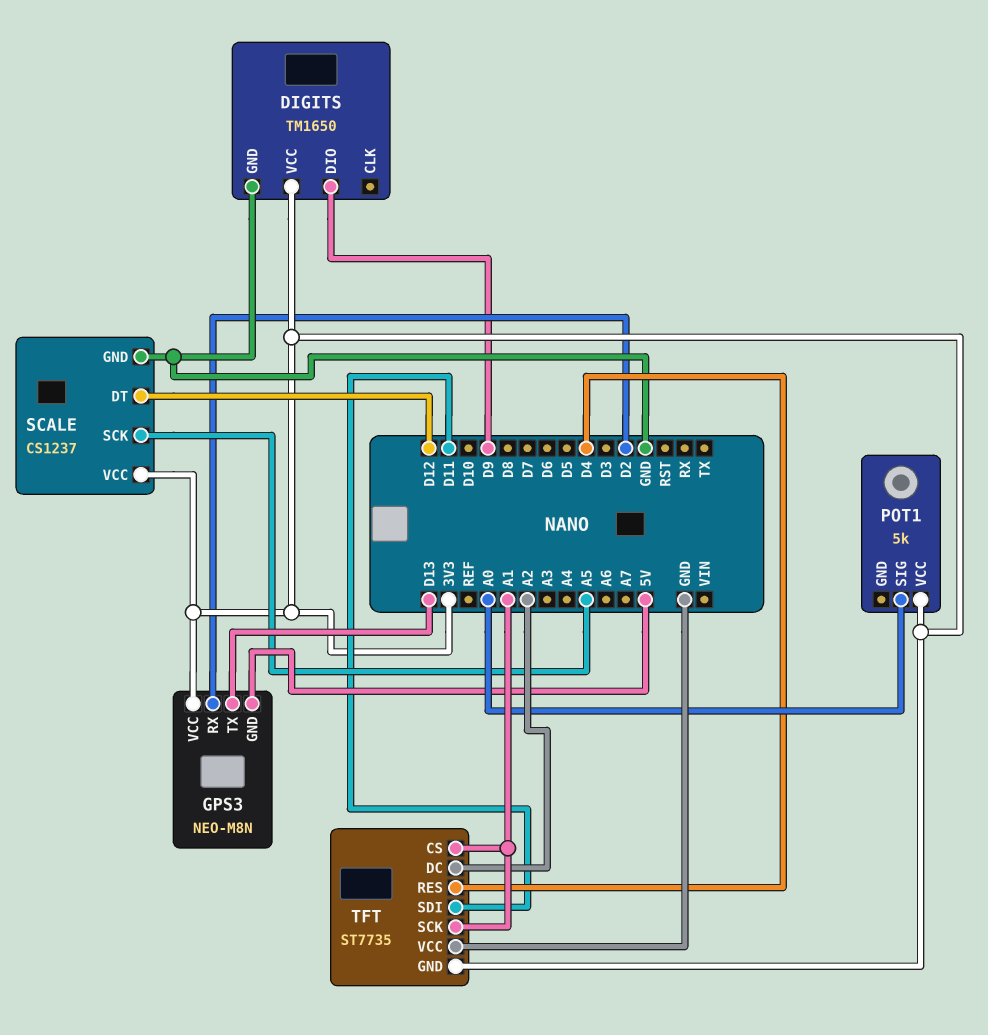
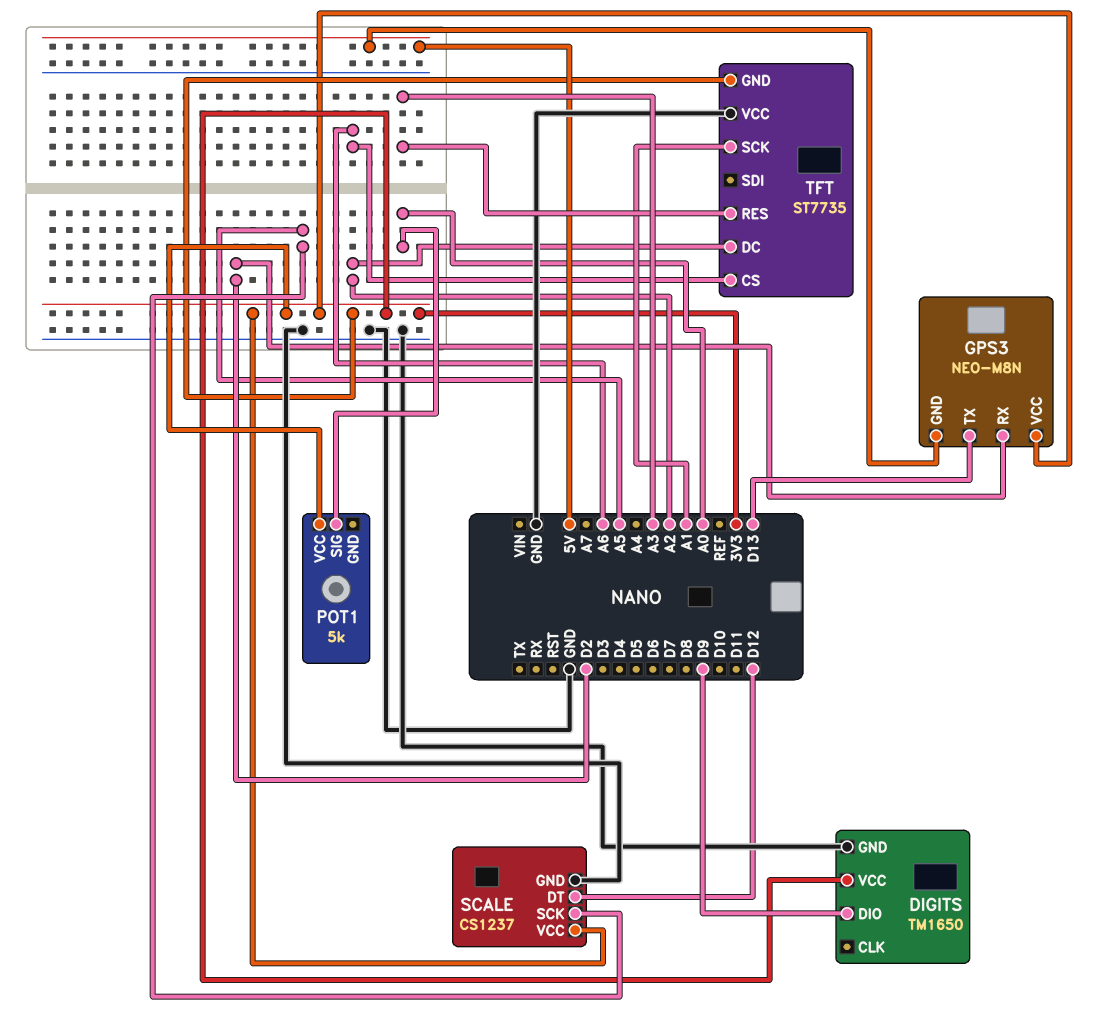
TFT pin CS: A1 -> A6
TFT pin RES: D4 -> A3
TFT pin SDI: D11 -> none

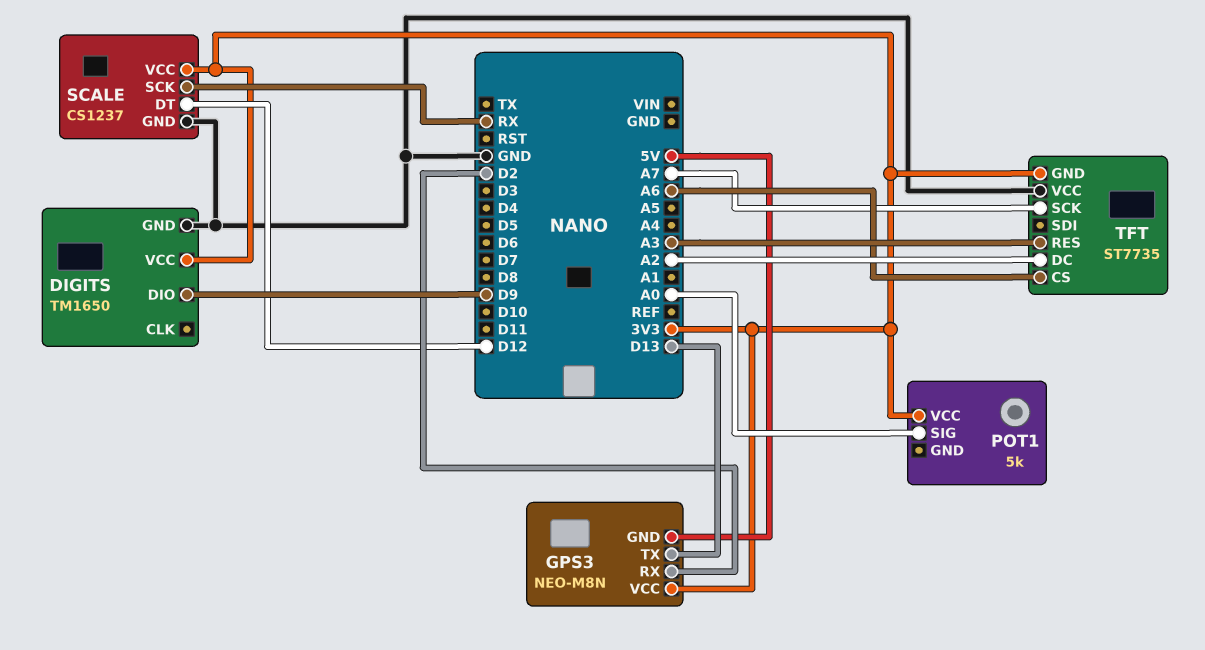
SCALE pin SCK: A5 -> RX
TFT pin SCK: A1 -> A7

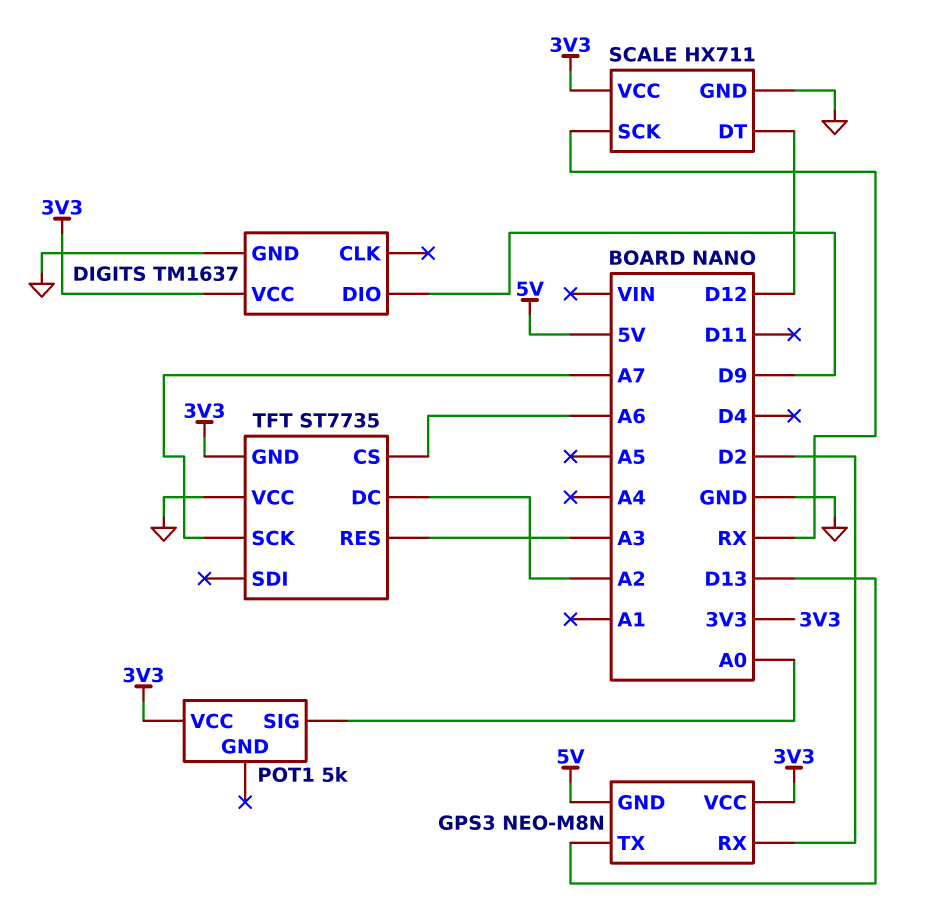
DIGITS: TM1650 -> TM1637
SCALE: CS1237 -> HX711

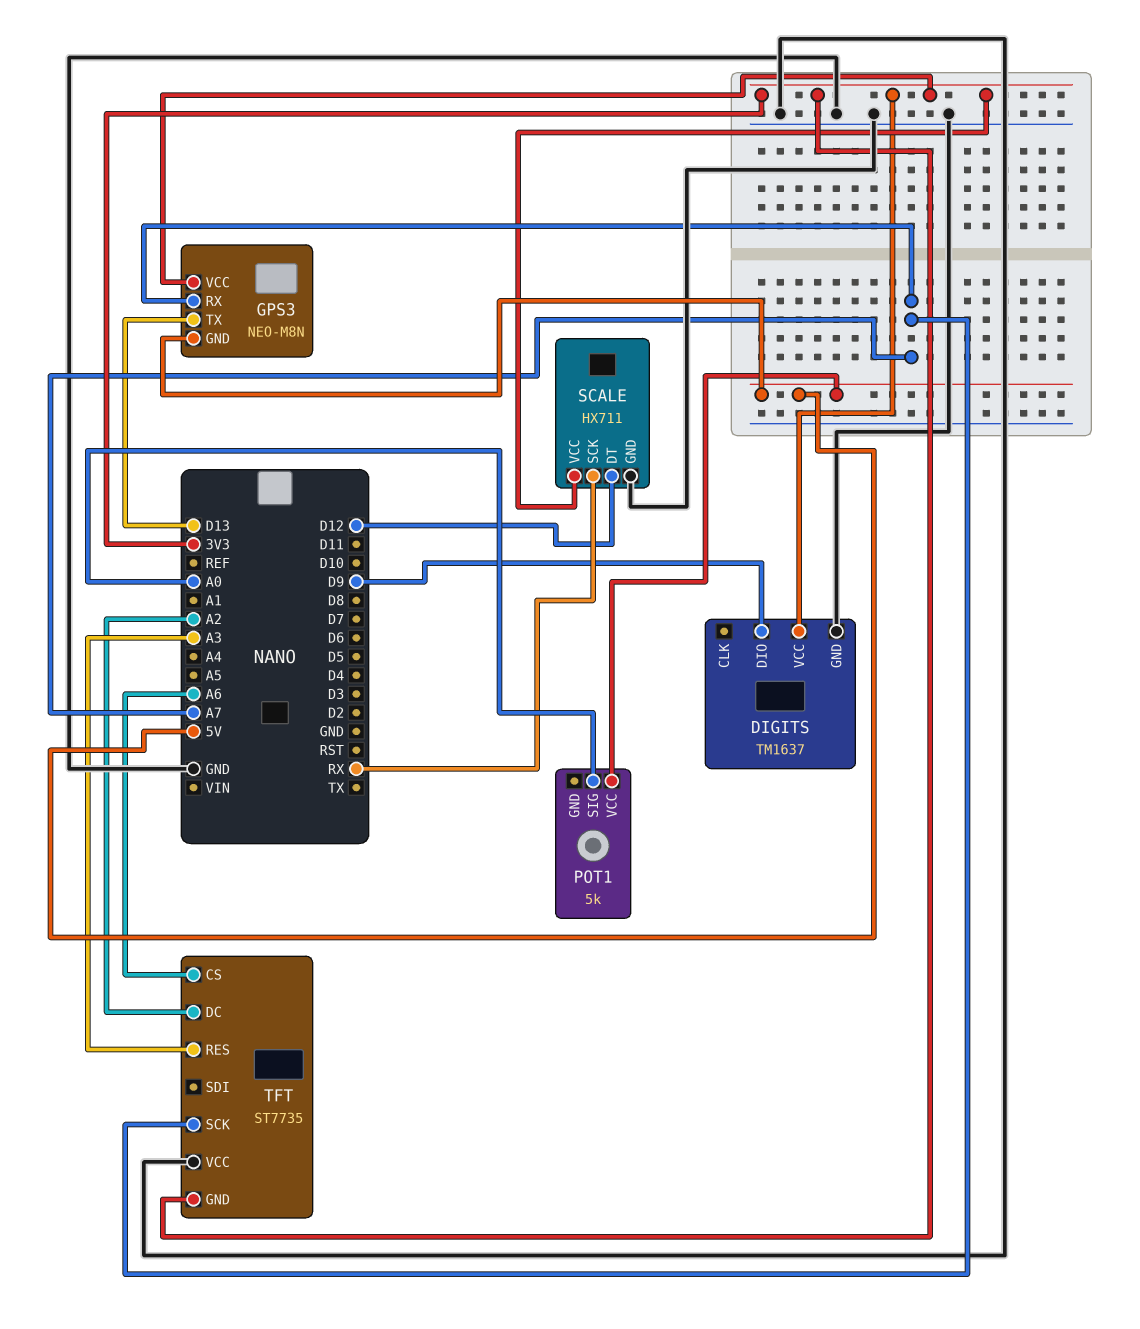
GPS3 pin RX: D2 -> A7
POT1 pin VCC: 3V3 -> 5V

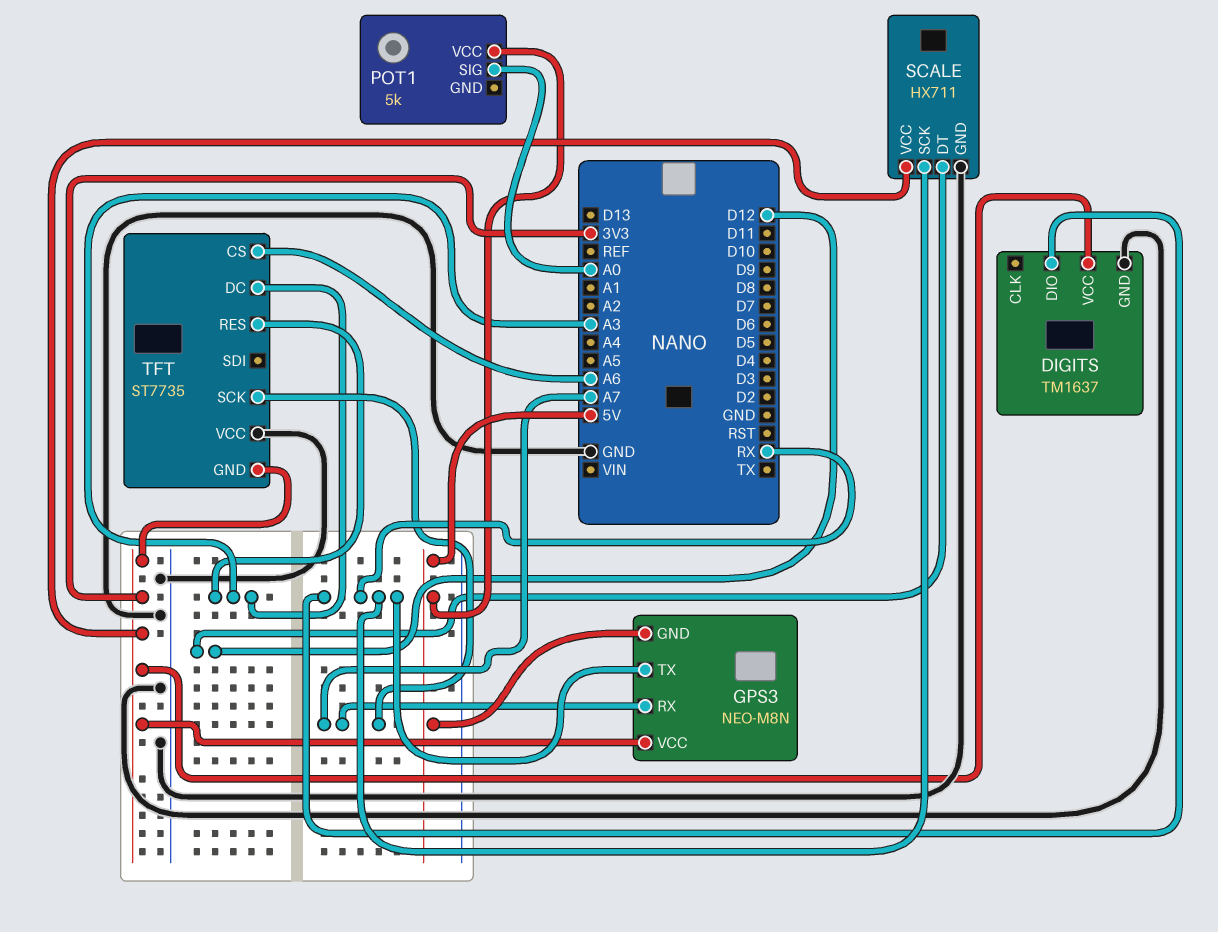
DIGITS pin DIO: D9 -> RX
GPS3 pin TX: D13 -> RX
TFT pin DC: A2 -> A3

